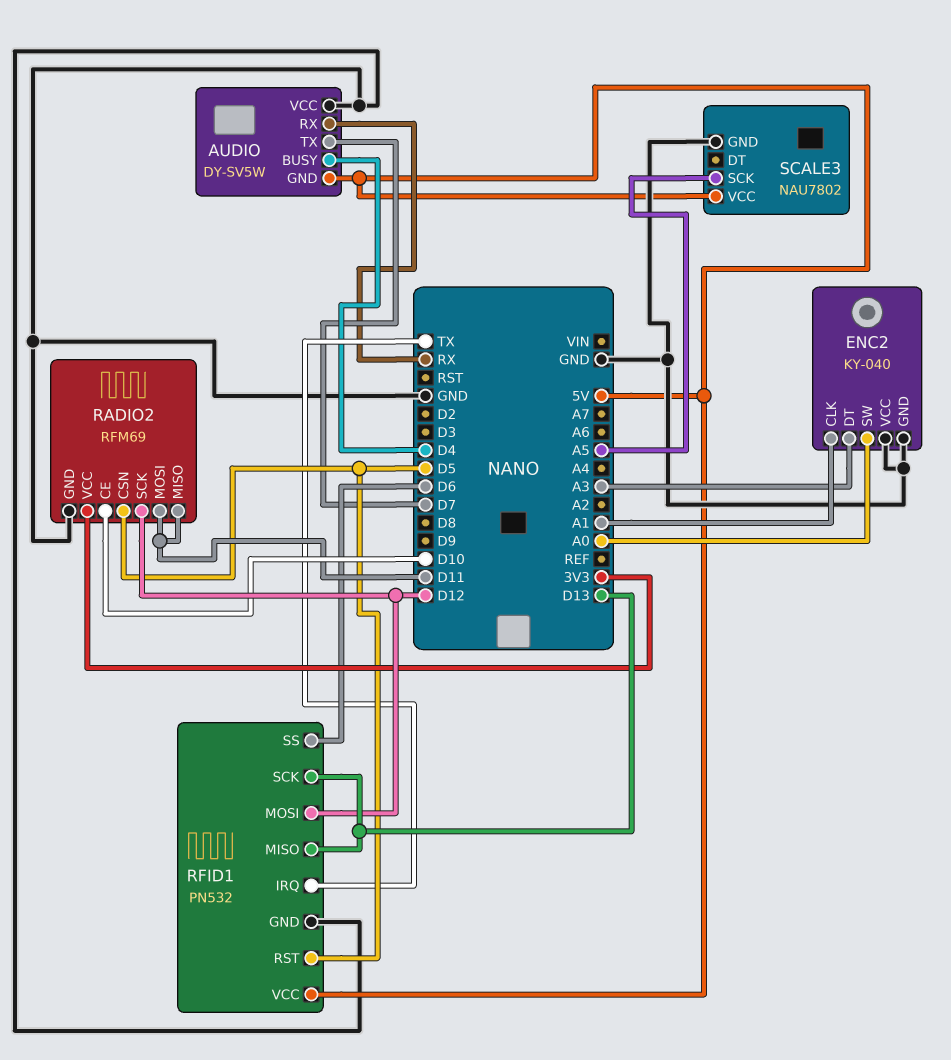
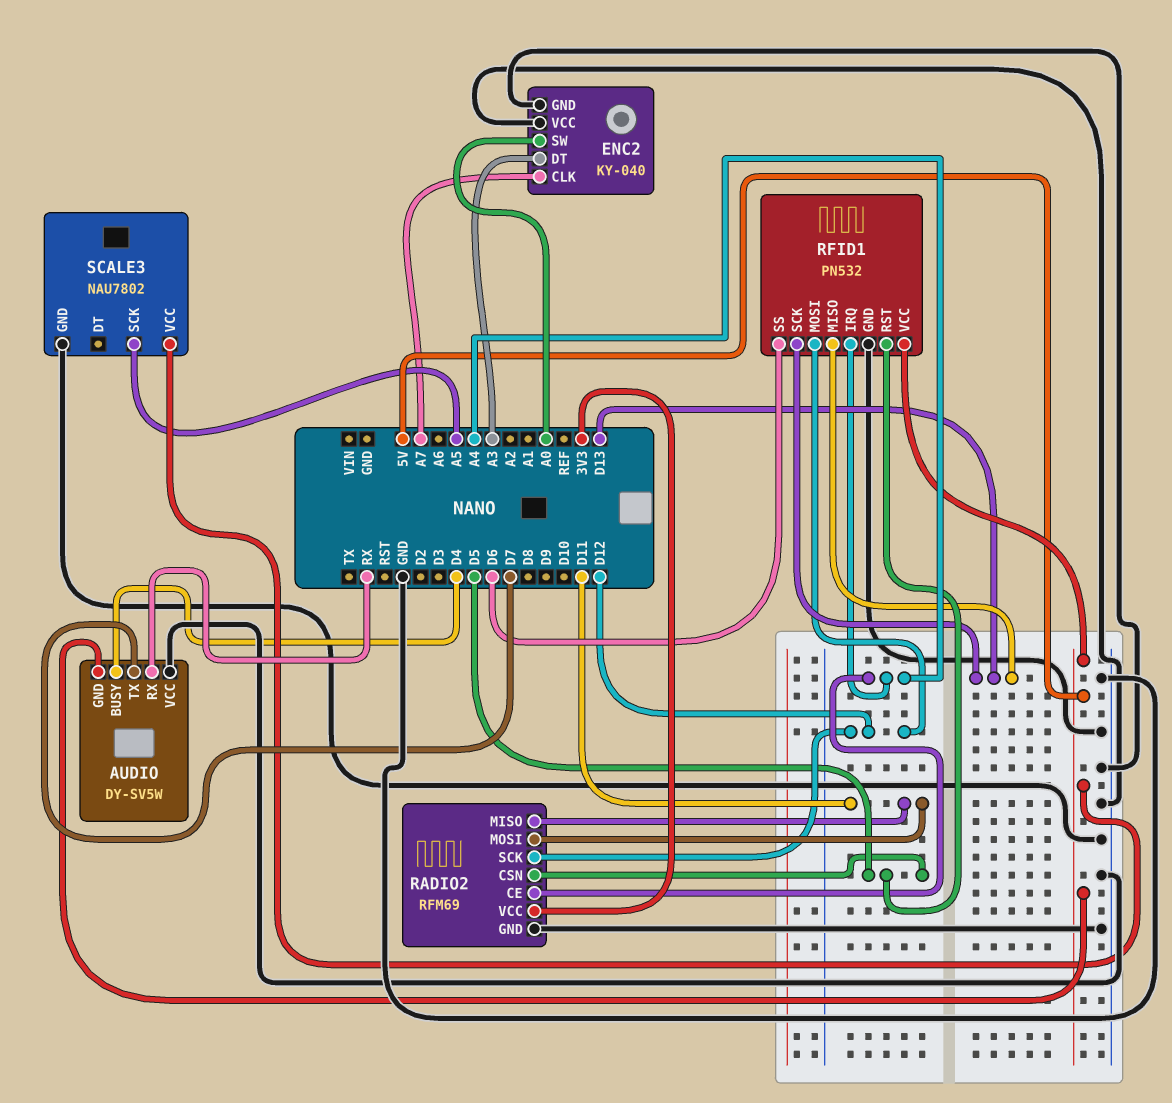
ENC2 pin CLK: A1 -> A7
RADIO2 pin CE: D10 -> A4
RFID1 pin IRQ: TX -> A4

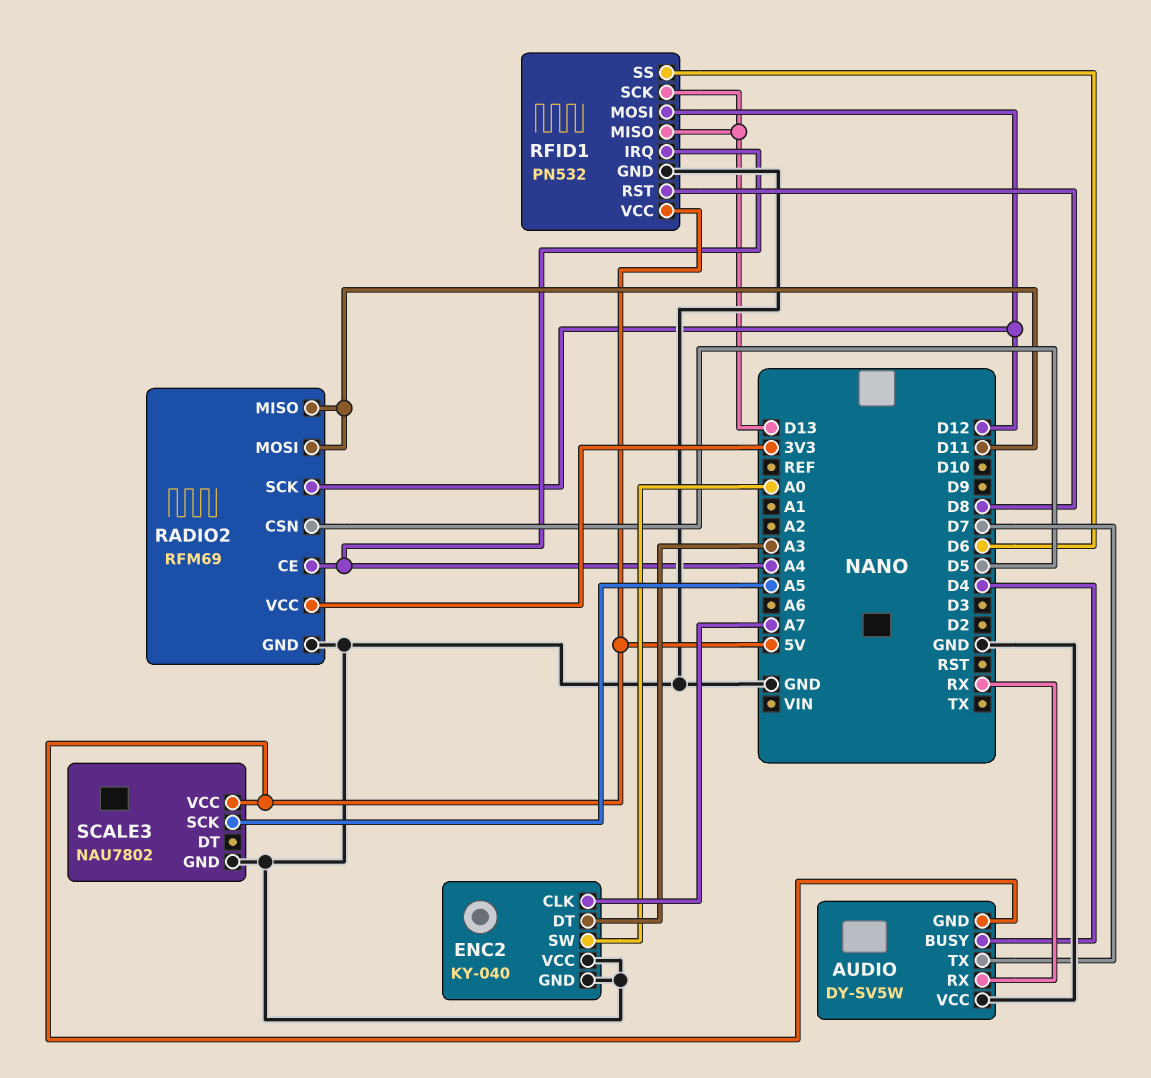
RFID1 pin RST: D5 -> D8

